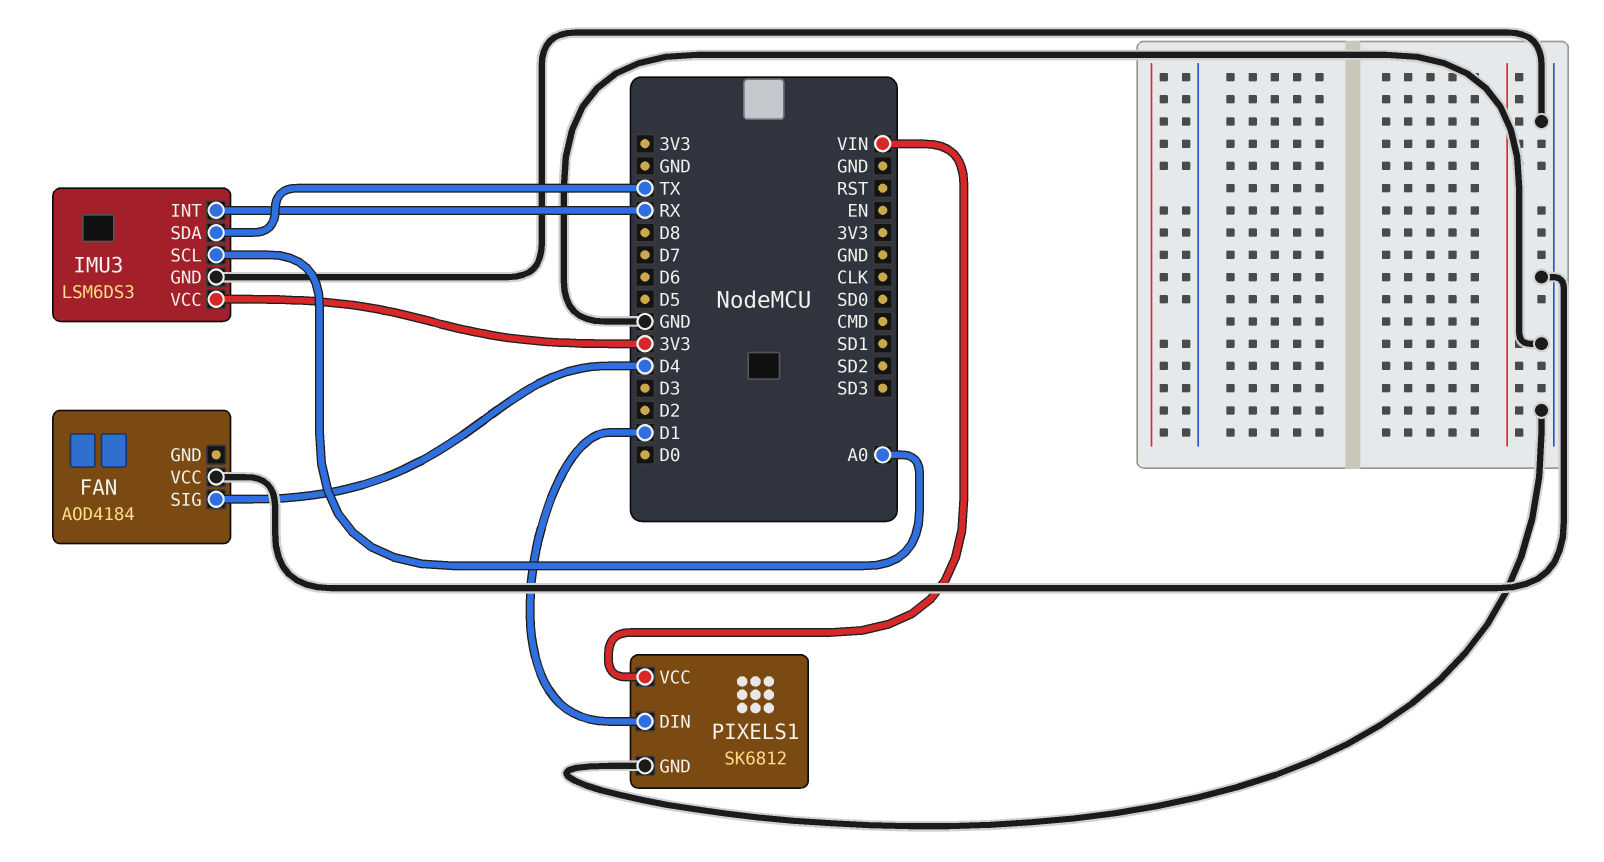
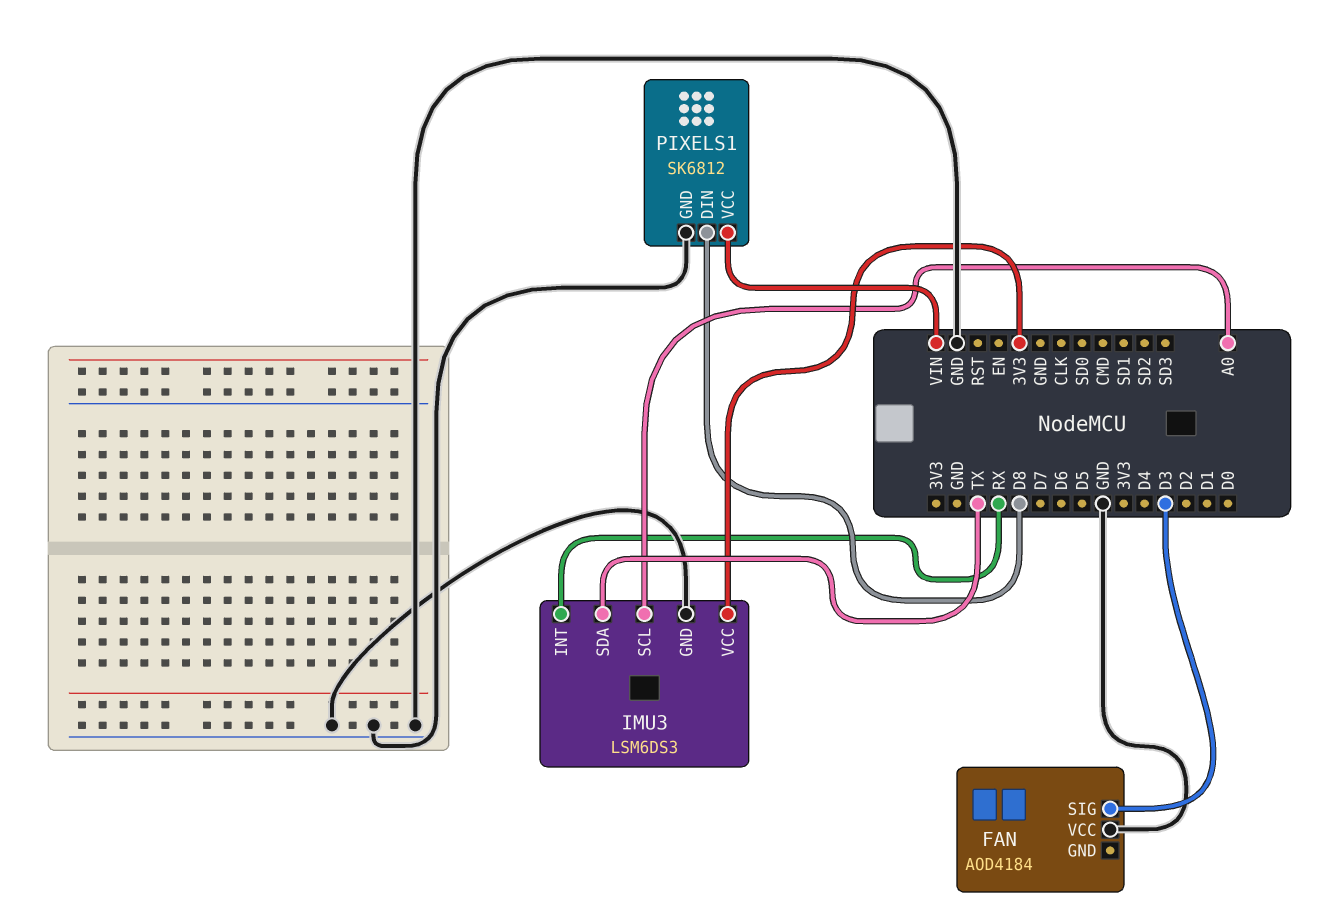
FAN pin SIG: D4 -> D3
PIXELS1 pin DIN: D1 -> D8

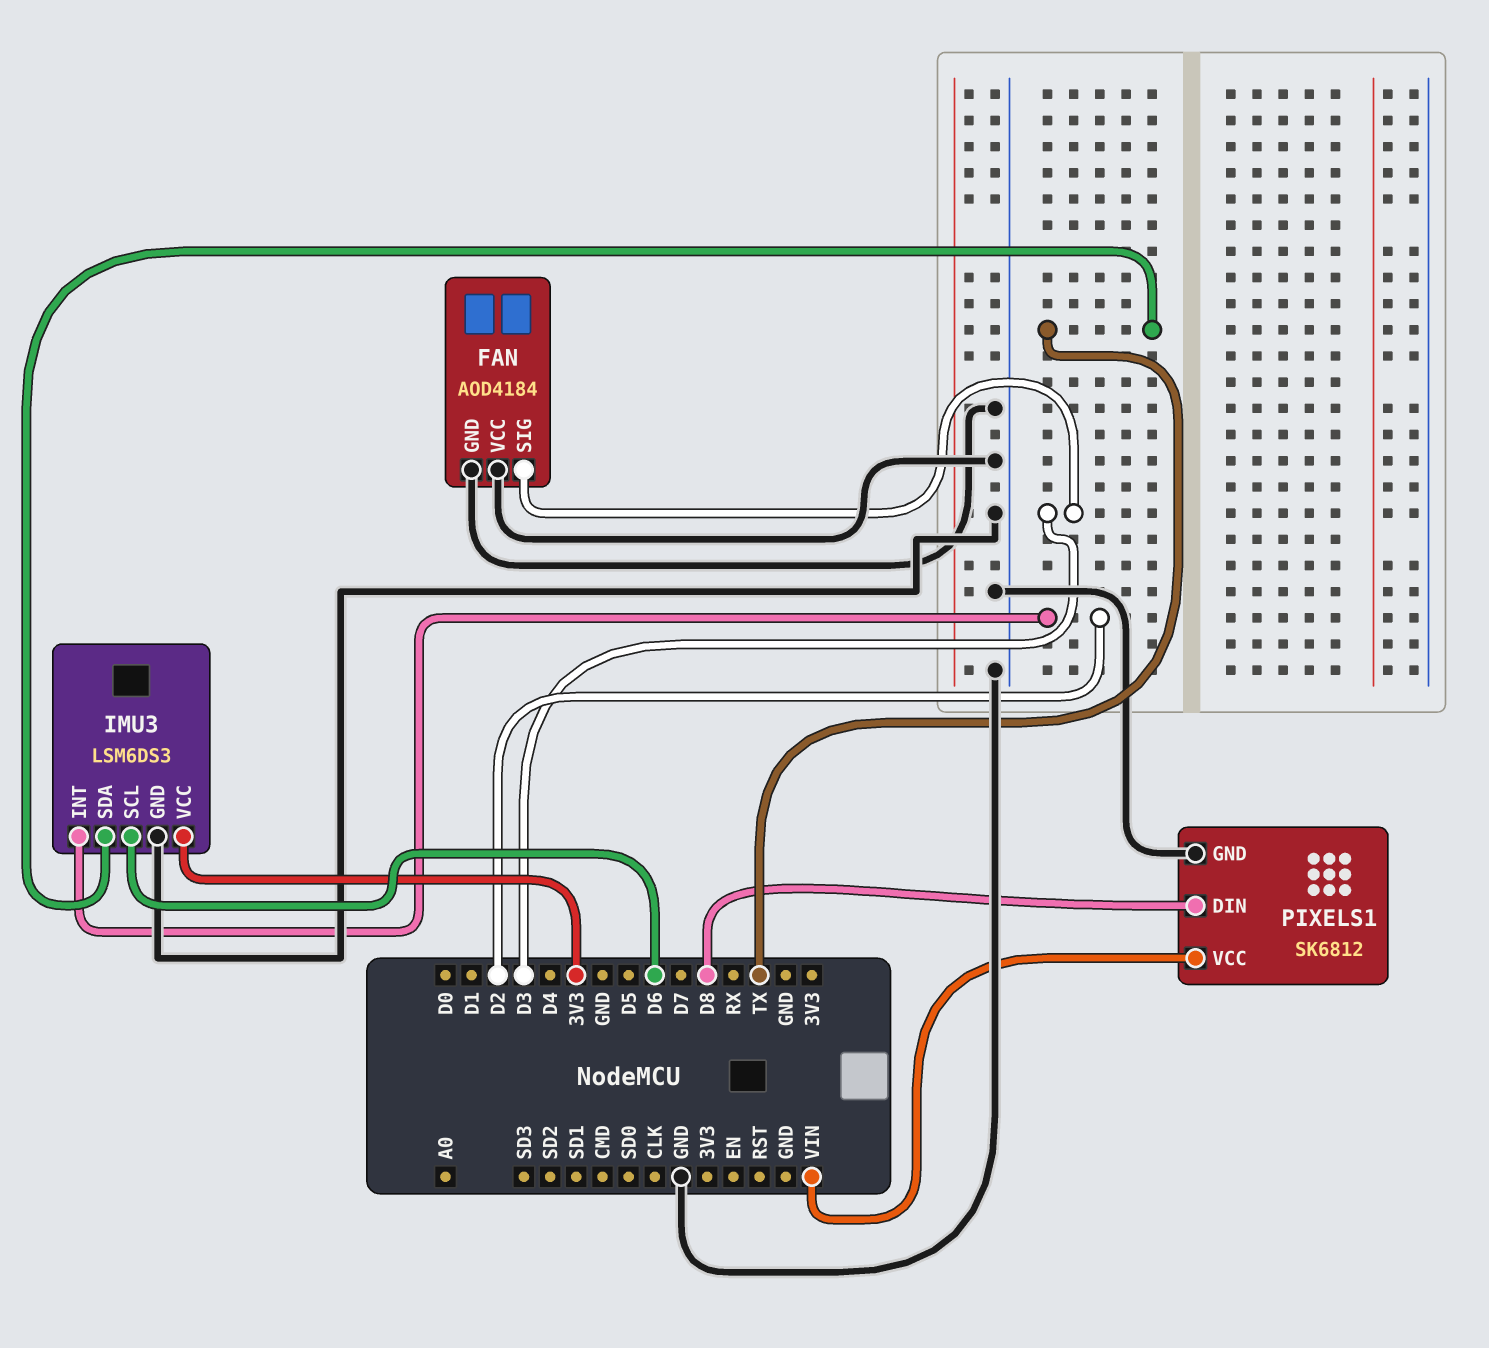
FAN pin GND: none -> GND
IMU3 pin INT: RX -> D2
IMU3 pin SCL: A0 -> D6

